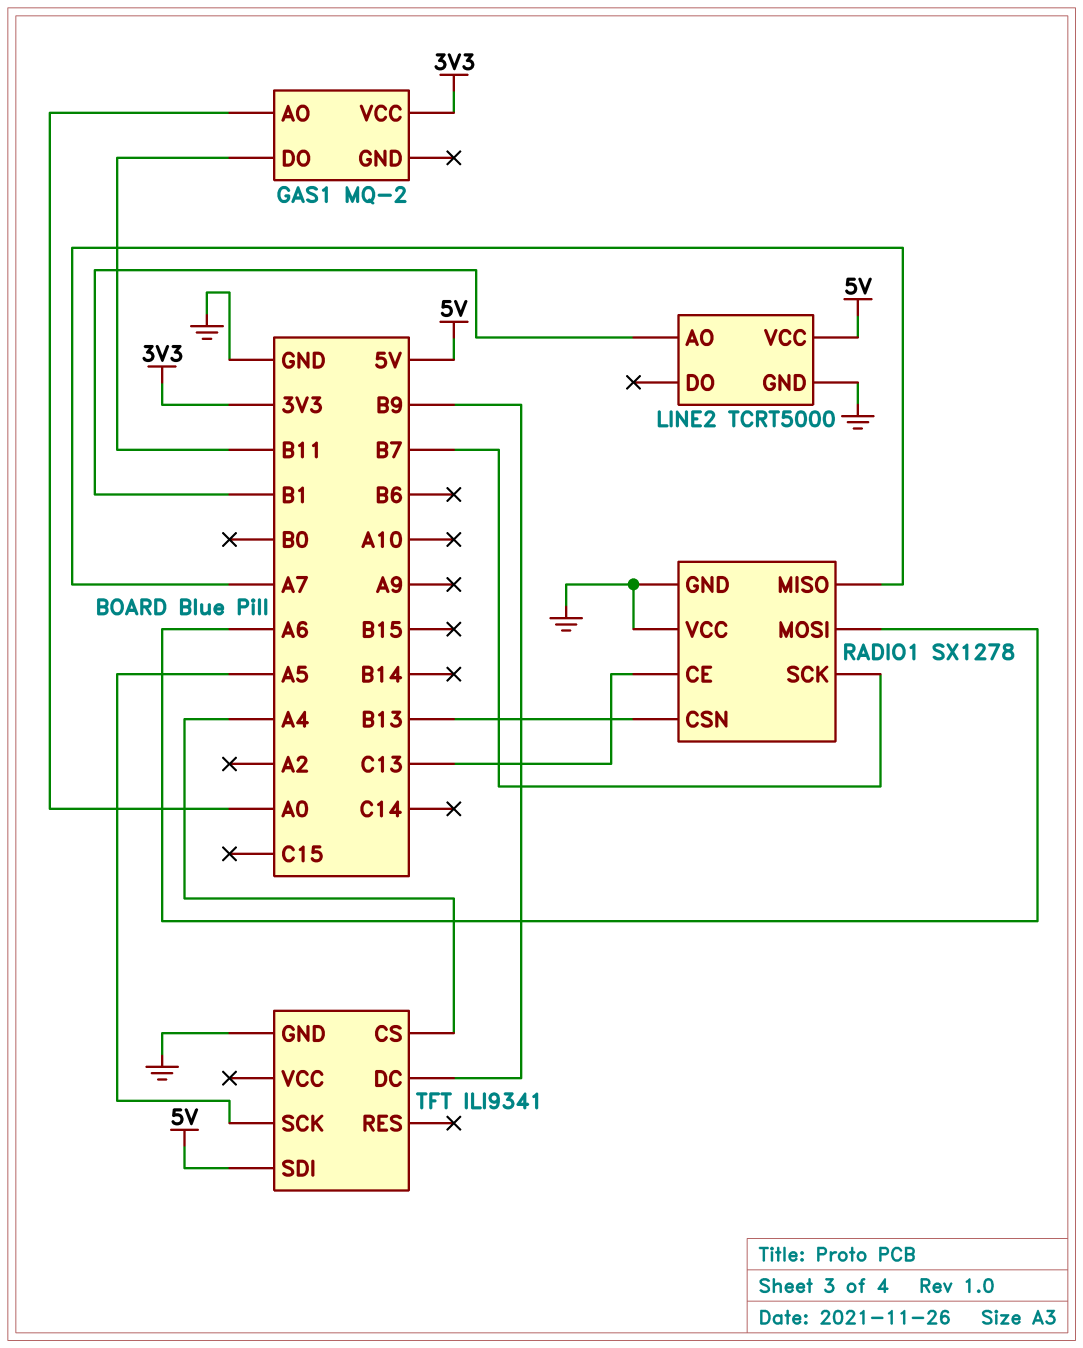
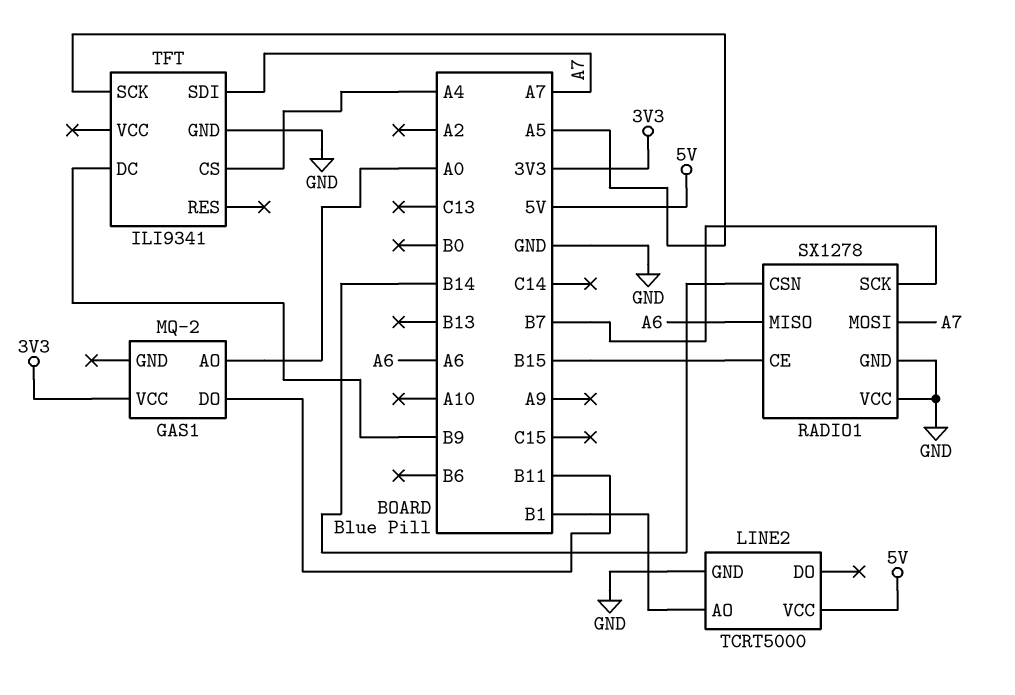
RADIO1 pin CE: C13 -> B15
RADIO1 pin CSN: B13 -> B14
RADIO1 pin MISO: A7 -> A6
RADIO1 pin MOSI: A6 -> A7
TFT pin SDI: 5V -> A7

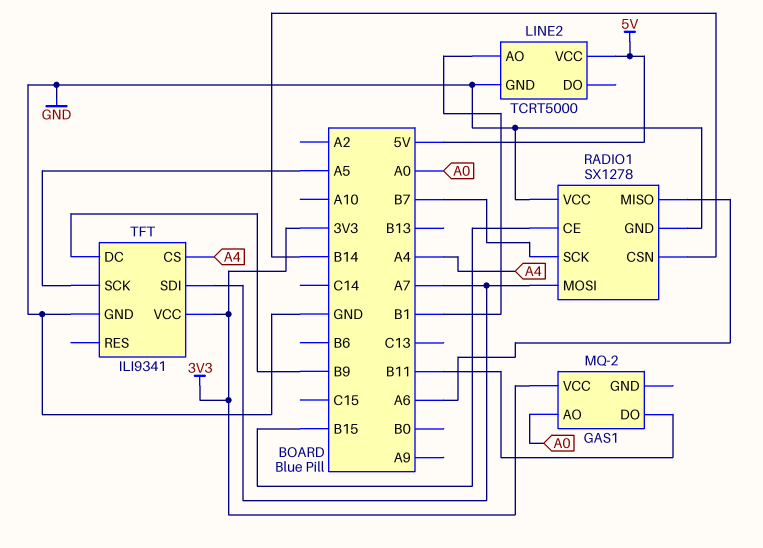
TFT pin VCC: none -> 3V3

